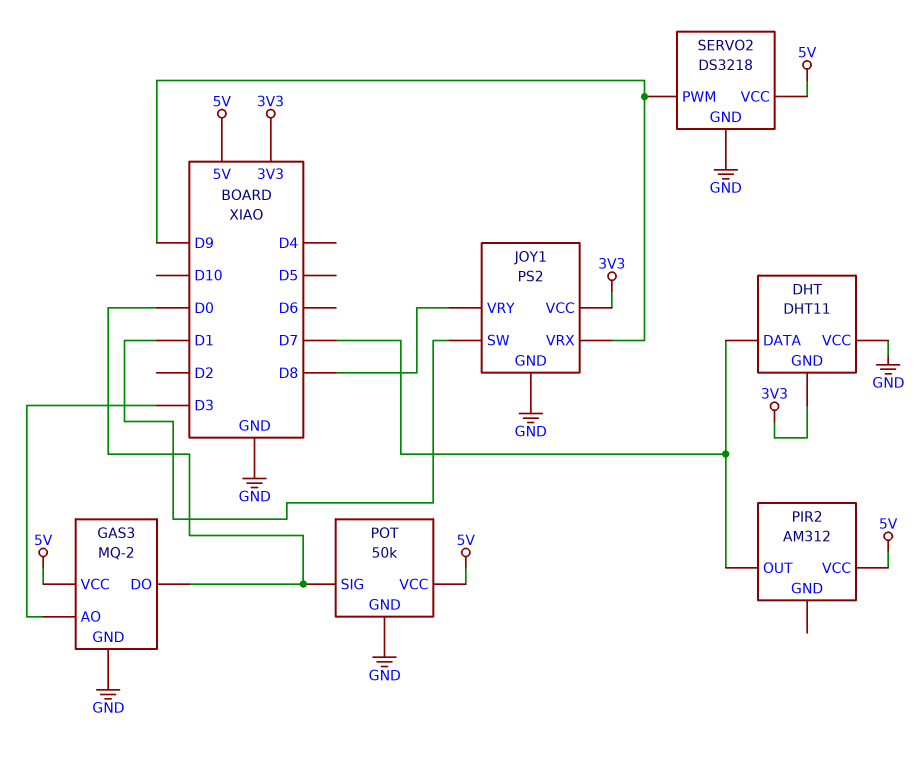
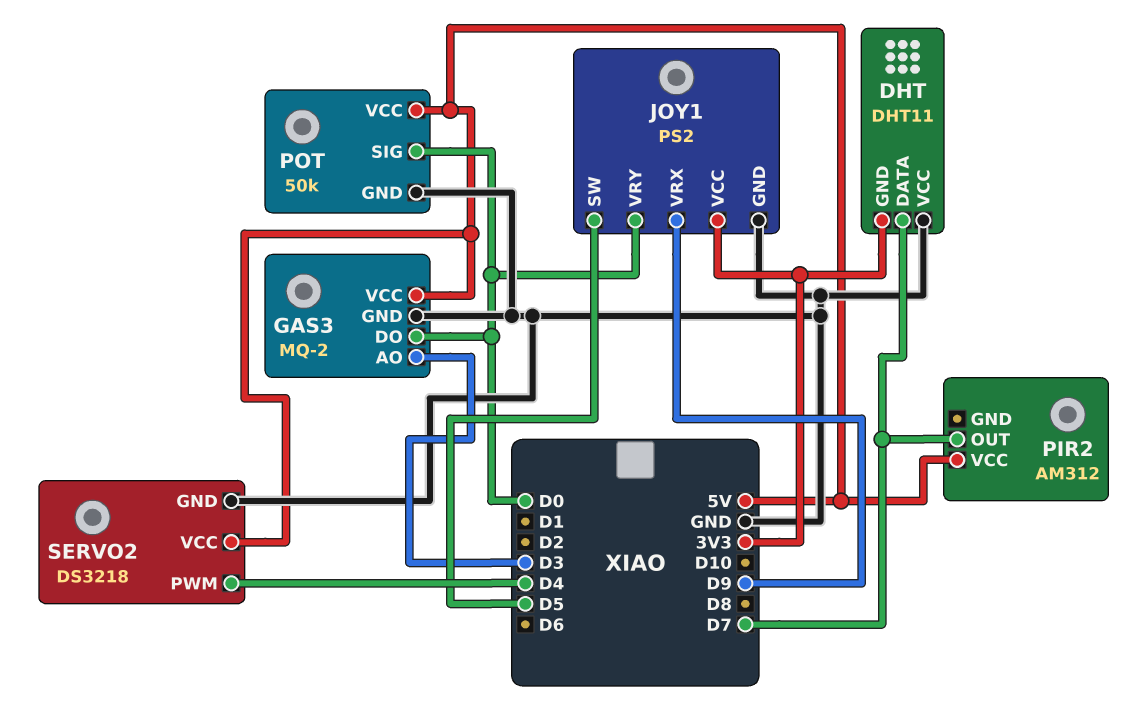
JOY1 pin SW: D1 -> D5
JOY1 pin VRY: D8 -> D0
SERVO2 pin PWM: D9 -> D4

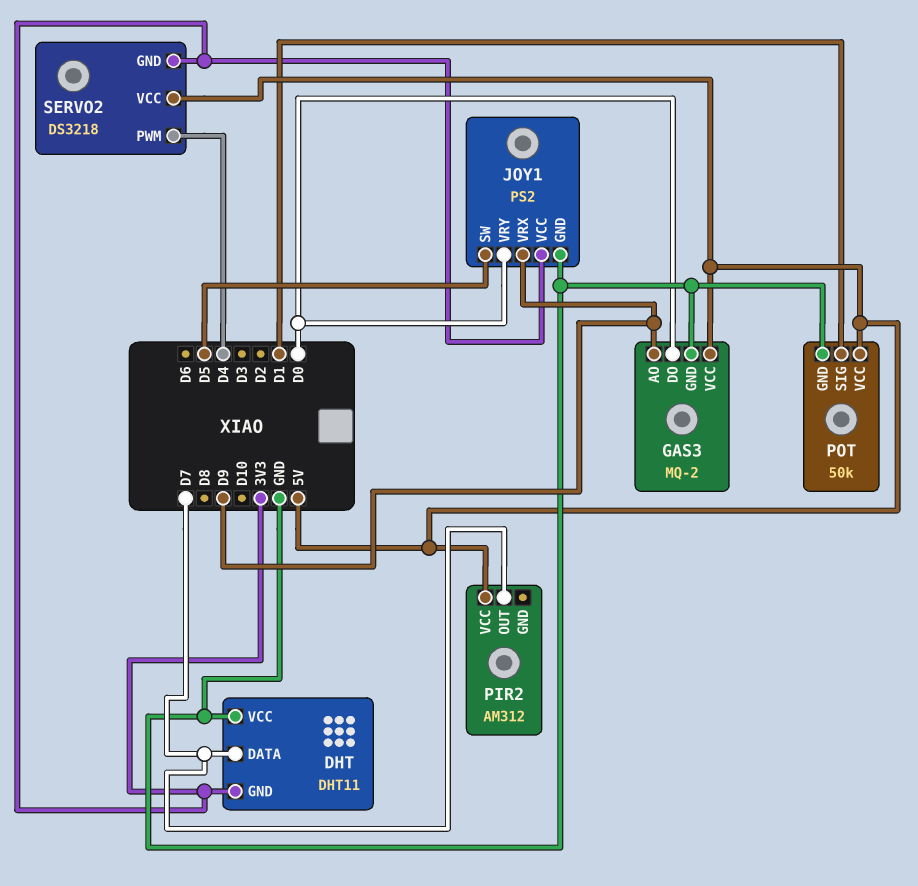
GAS3 pin AO: D3 -> D9
POT pin SIG: D0 -> D1
SERVO2 pin GND: GND -> 3V3

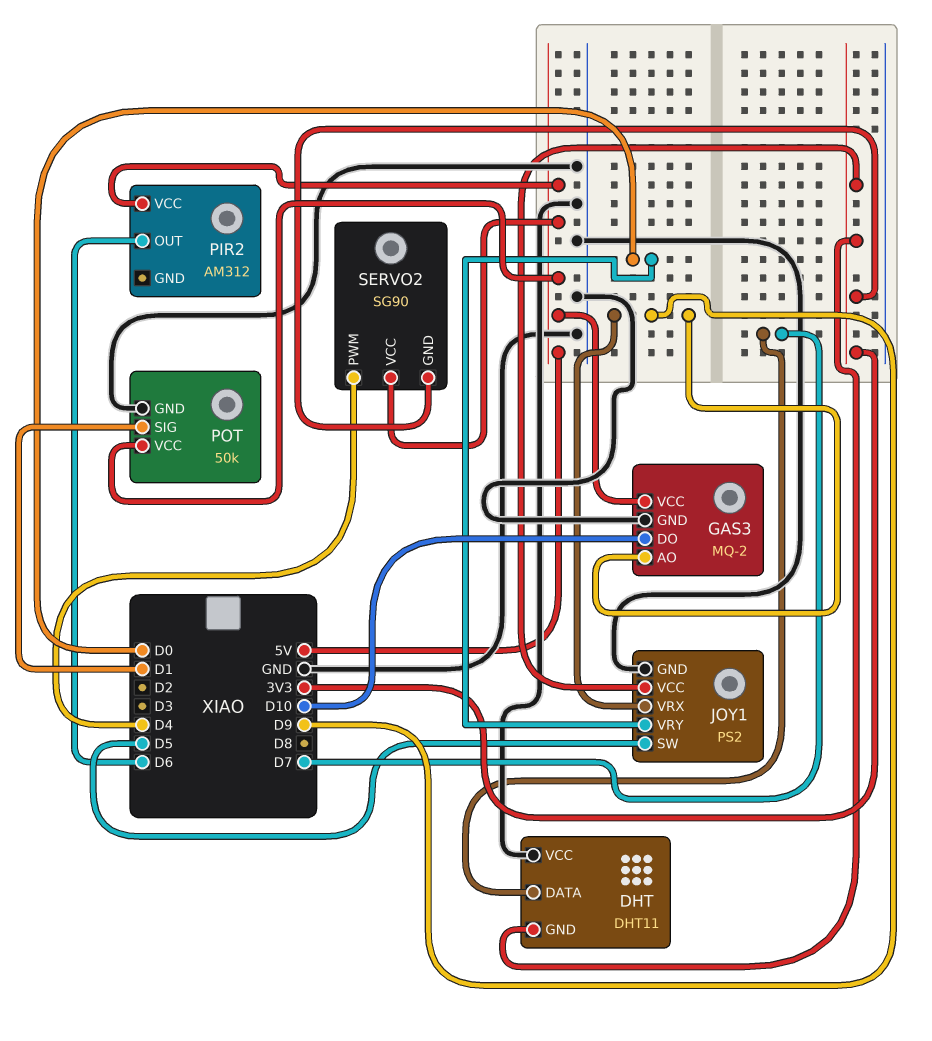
GAS3 pin DO: D0 -> D10
PIR2 pin OUT: D7 -> D6
SERVO2: DS3218 -> SG90

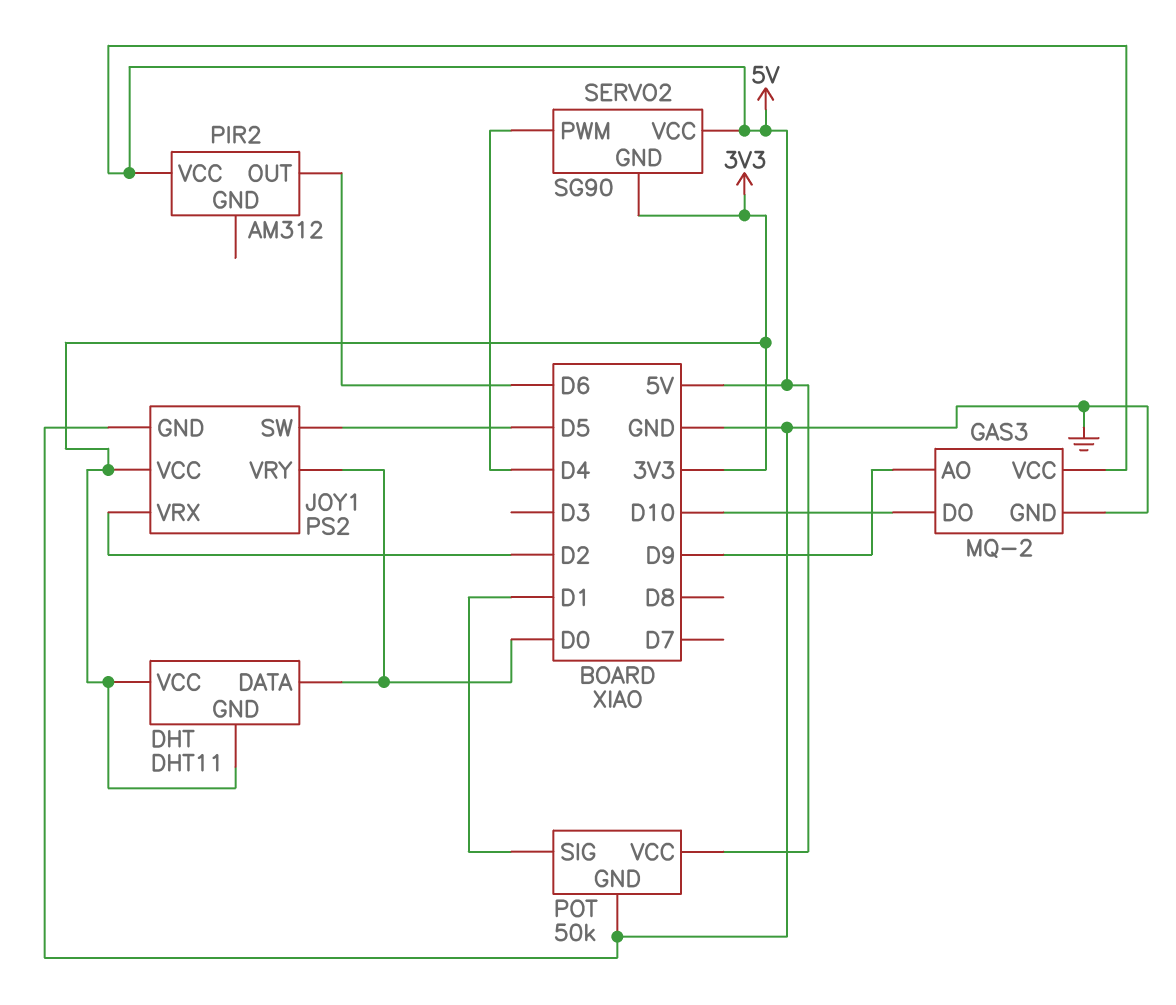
DHT pin DATA: D7 -> D0
DHT pin VCC: GND -> 3V3
JOY1 pin VRX: D9 -> D2

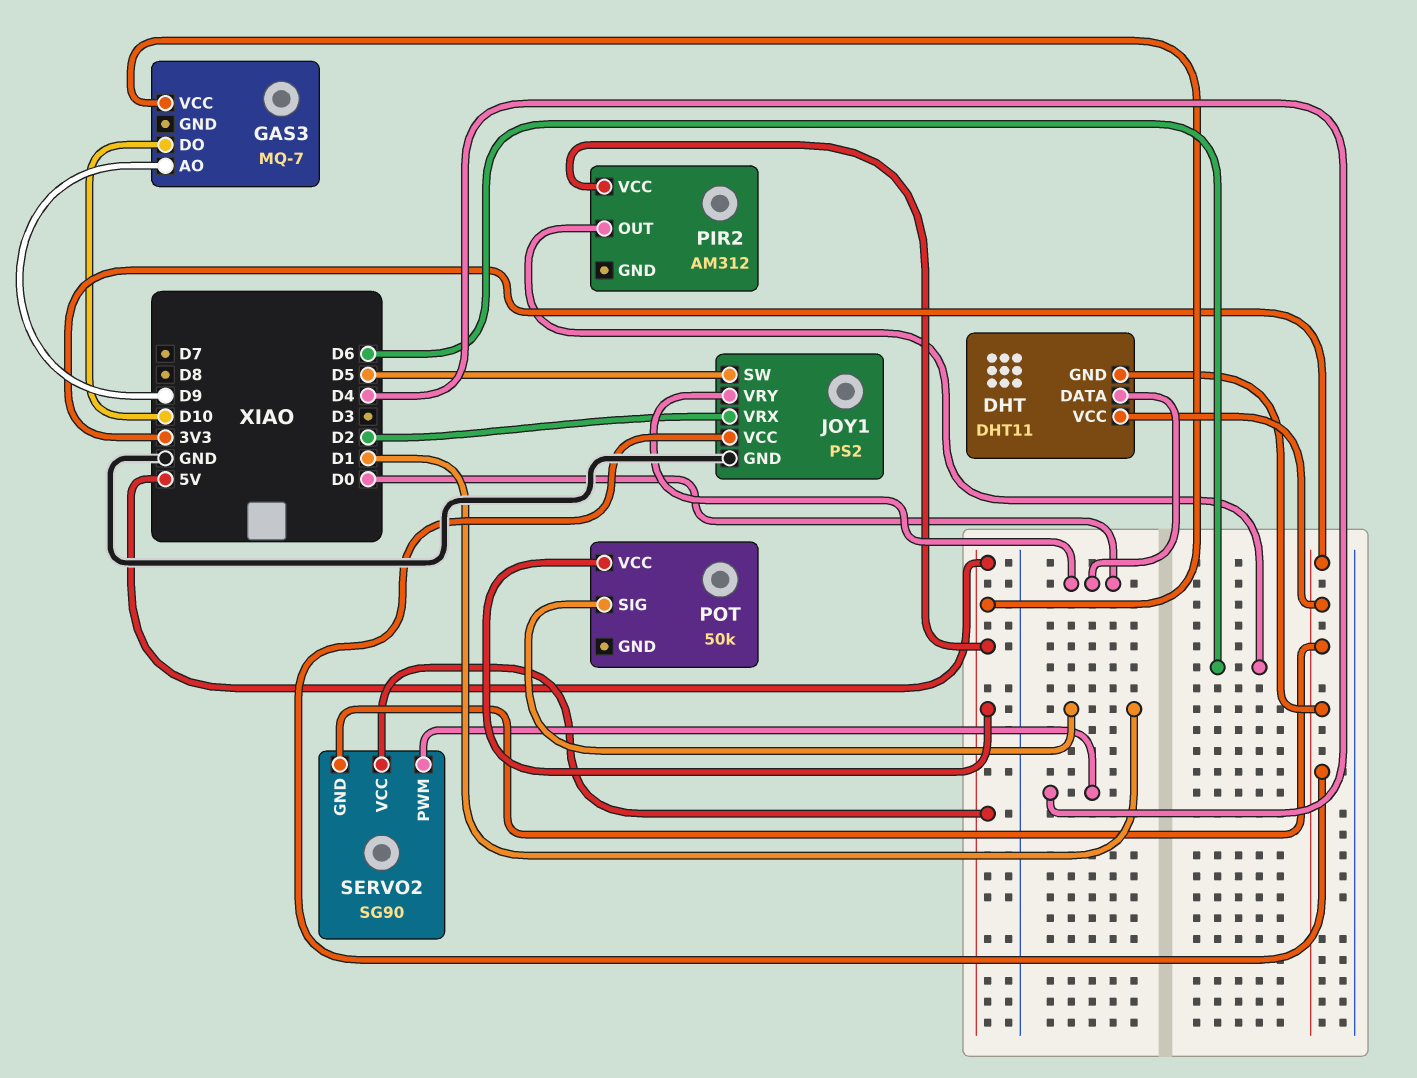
GAS3: MQ-2 -> MQ-7
GAS3 pin GND: GND -> none
POT pin GND: GND -> none

